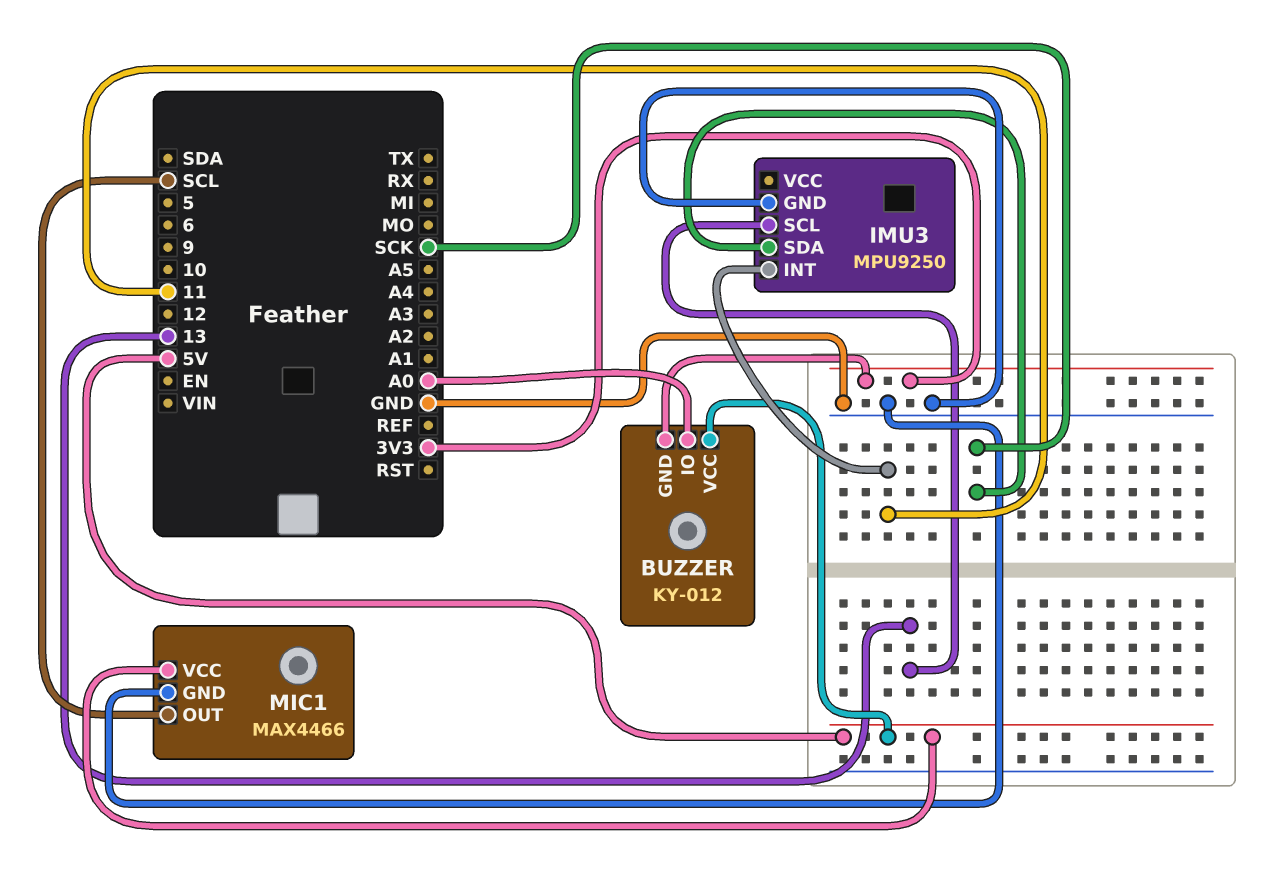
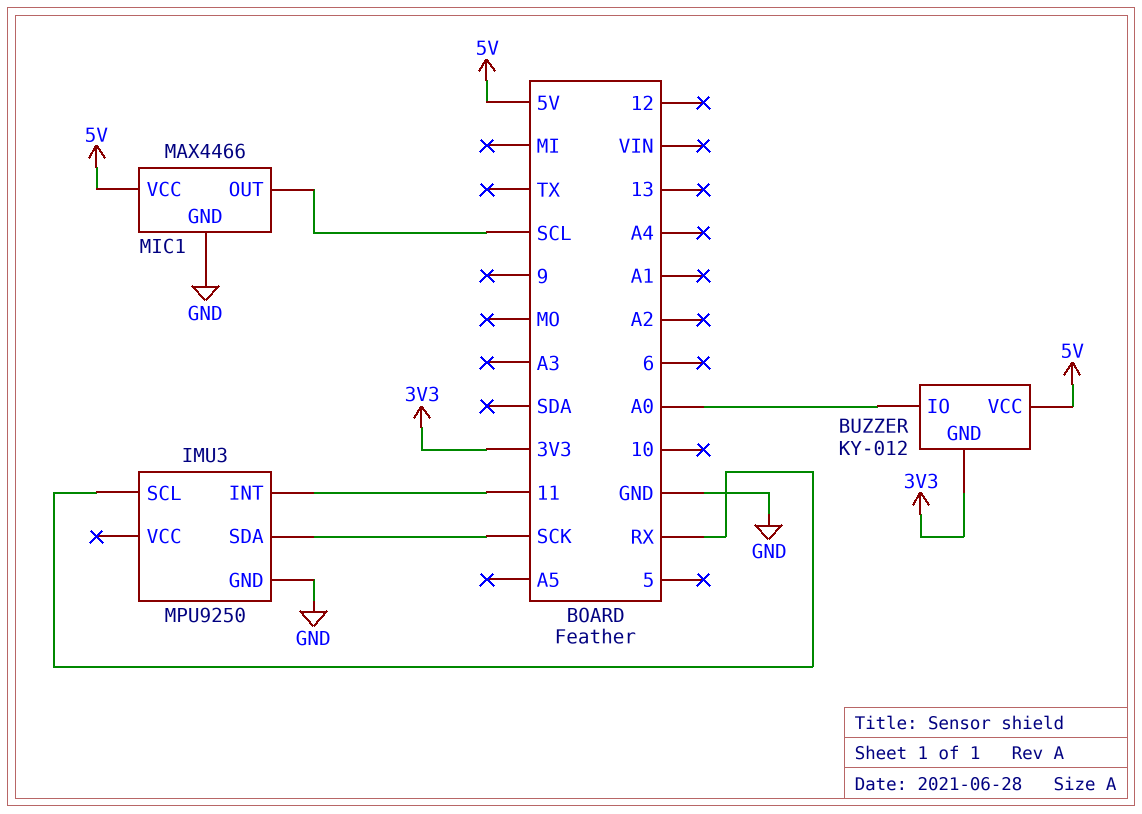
IMU3 pin SCL: 13 -> RX

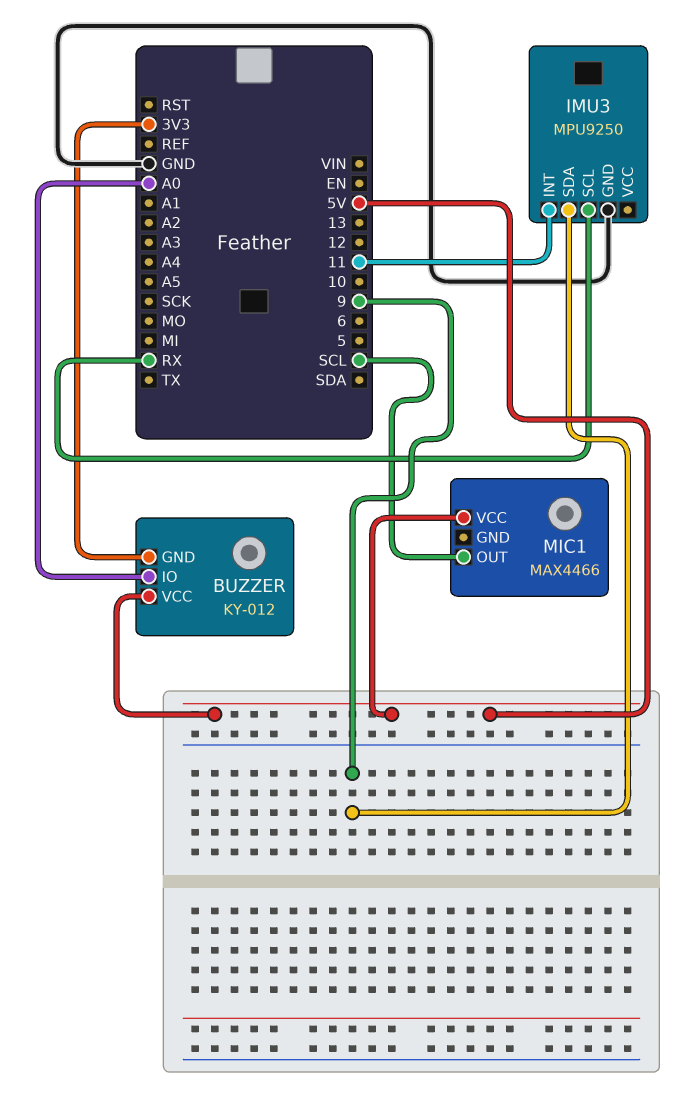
IMU3 pin SDA: SCK -> 9
MIC1 pin GND: GND -> none

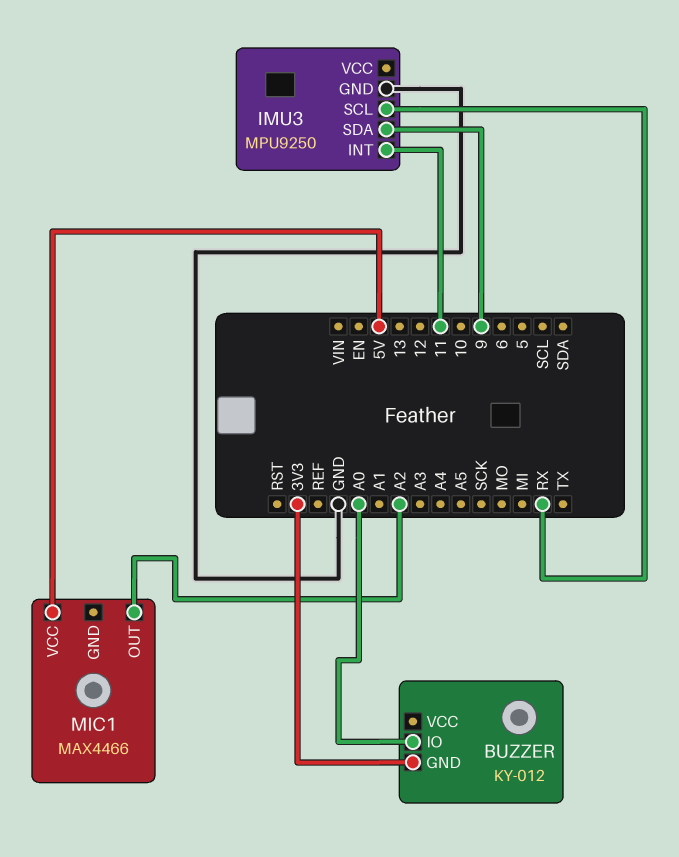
BUZZER pin VCC: 5V -> none
MIC1 pin OUT: SCL -> A2

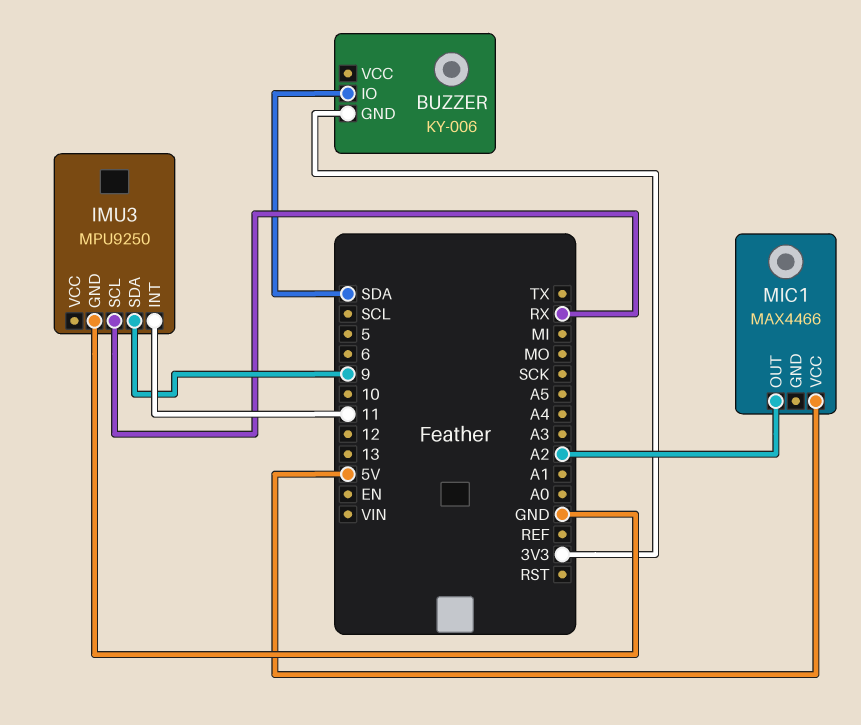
BUZZER: KY-012 -> KY-006
BUZZER pin IO: A0 -> SDA

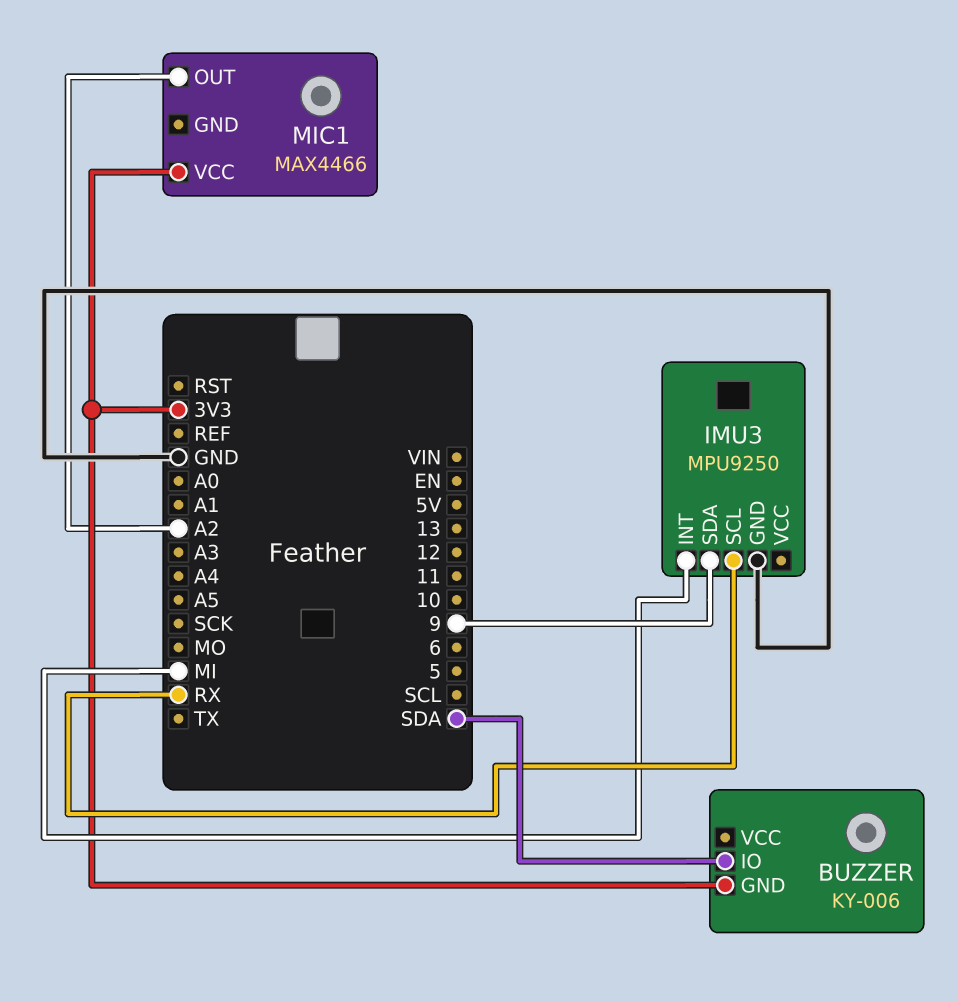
IMU3 pin INT: 11 -> MI
MIC1 pin VCC: 5V -> 3V3

